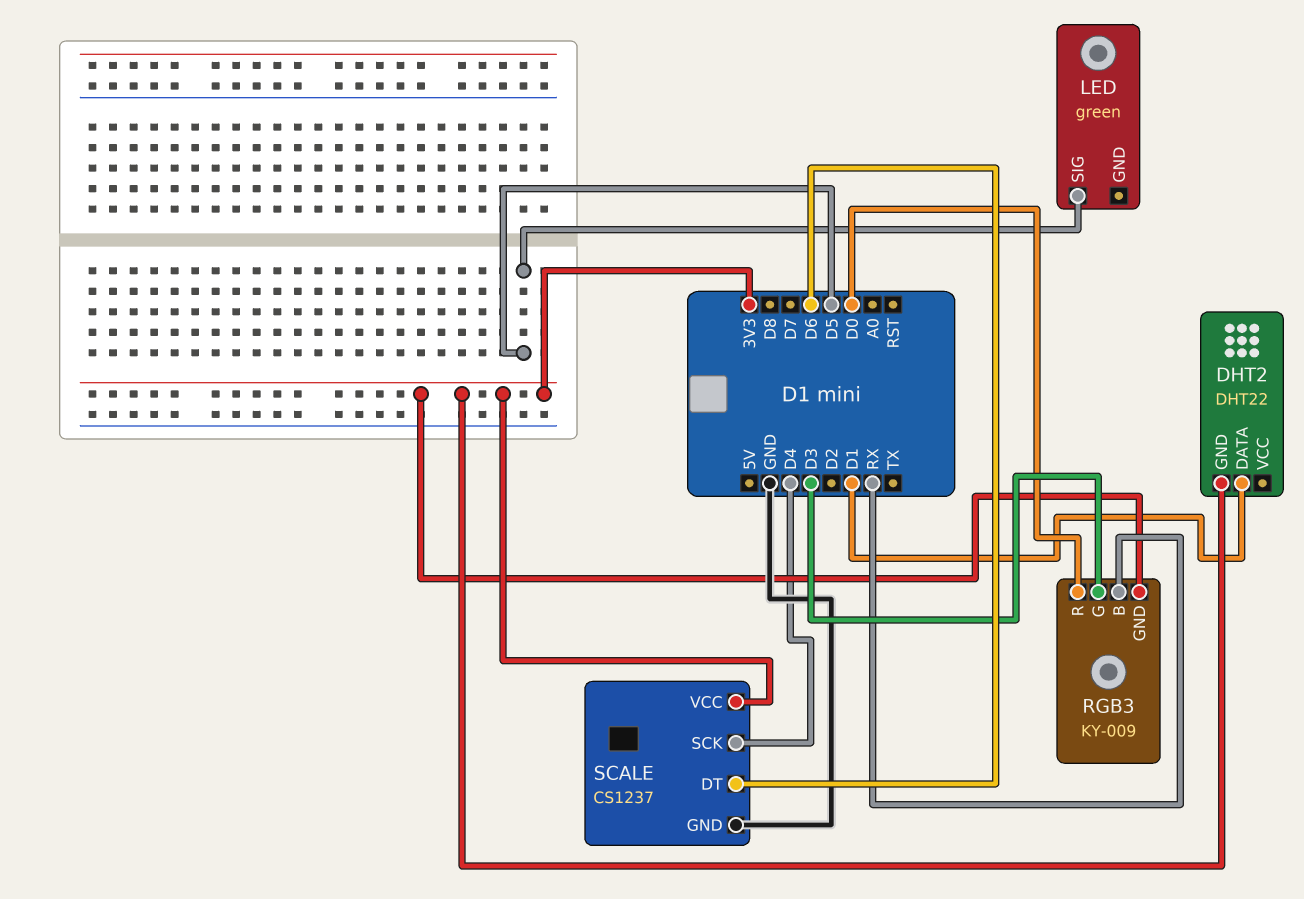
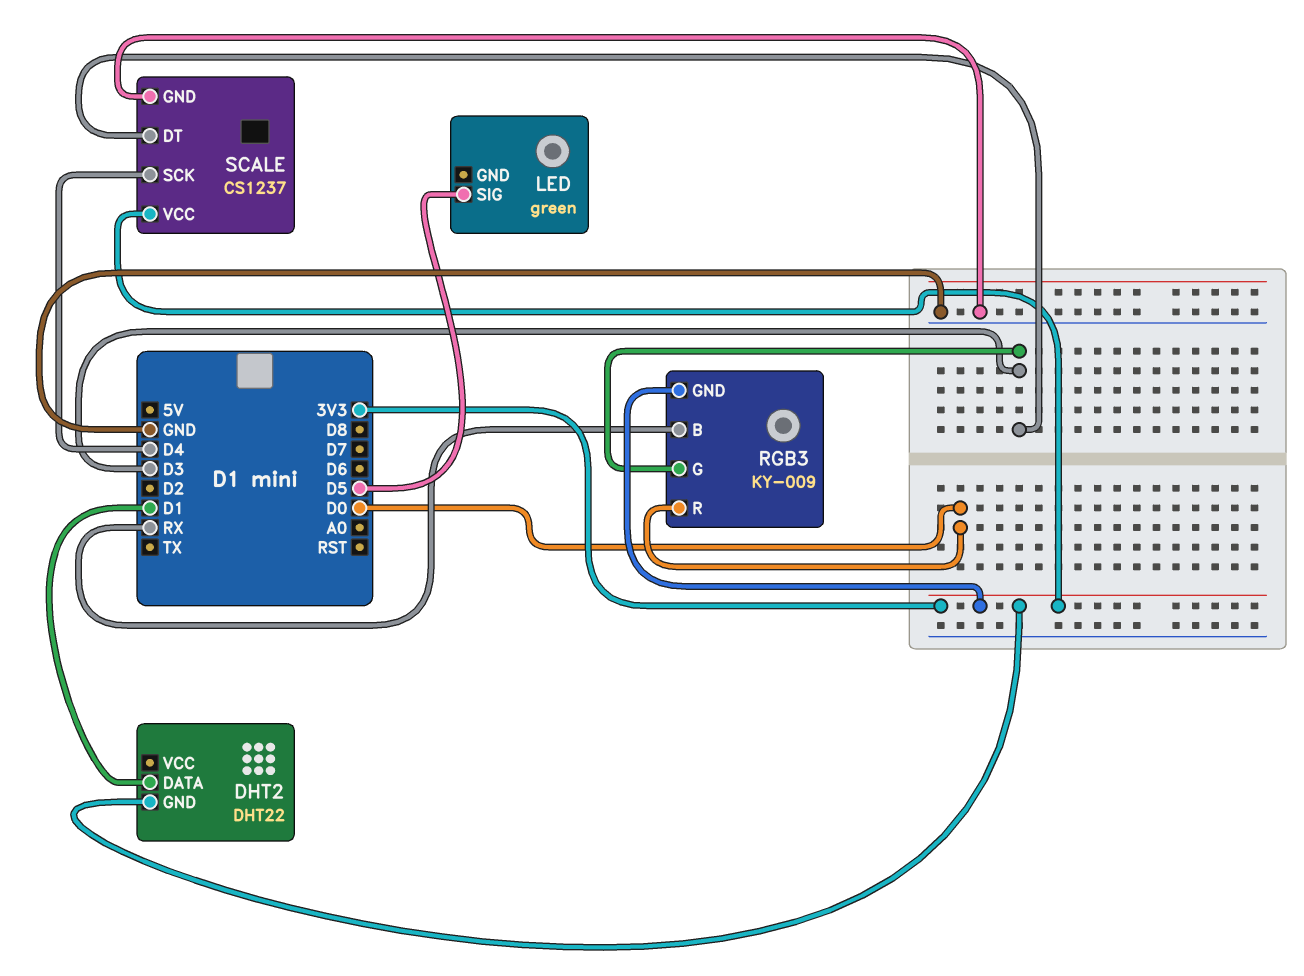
SCALE pin DT: D6 -> D3

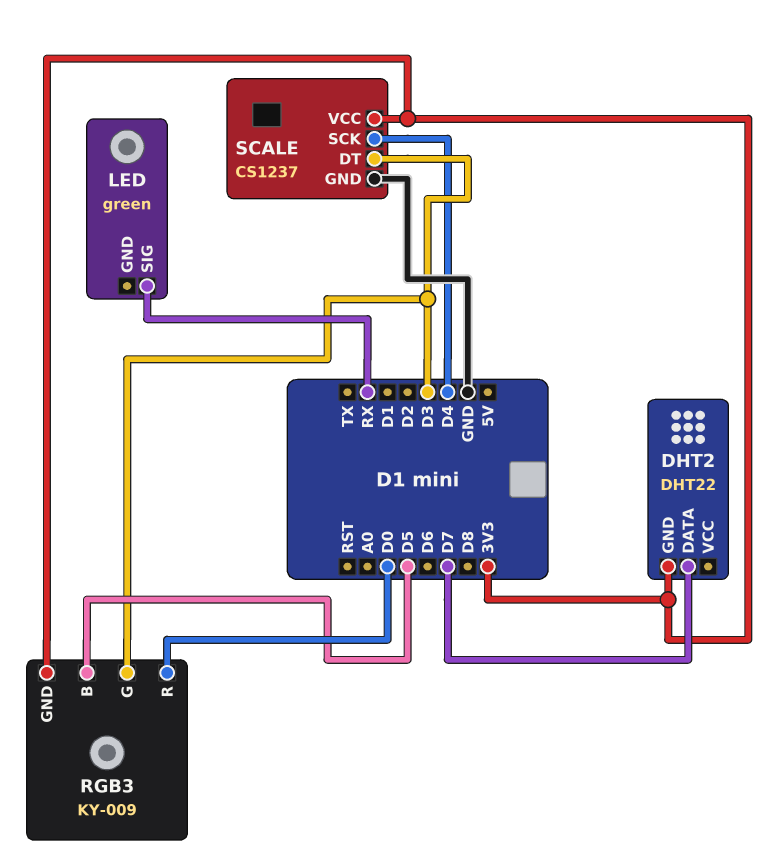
DHT2 pin DATA: D1 -> D7
LED pin SIG: D5 -> RX
RGB3 pin B: RX -> D5

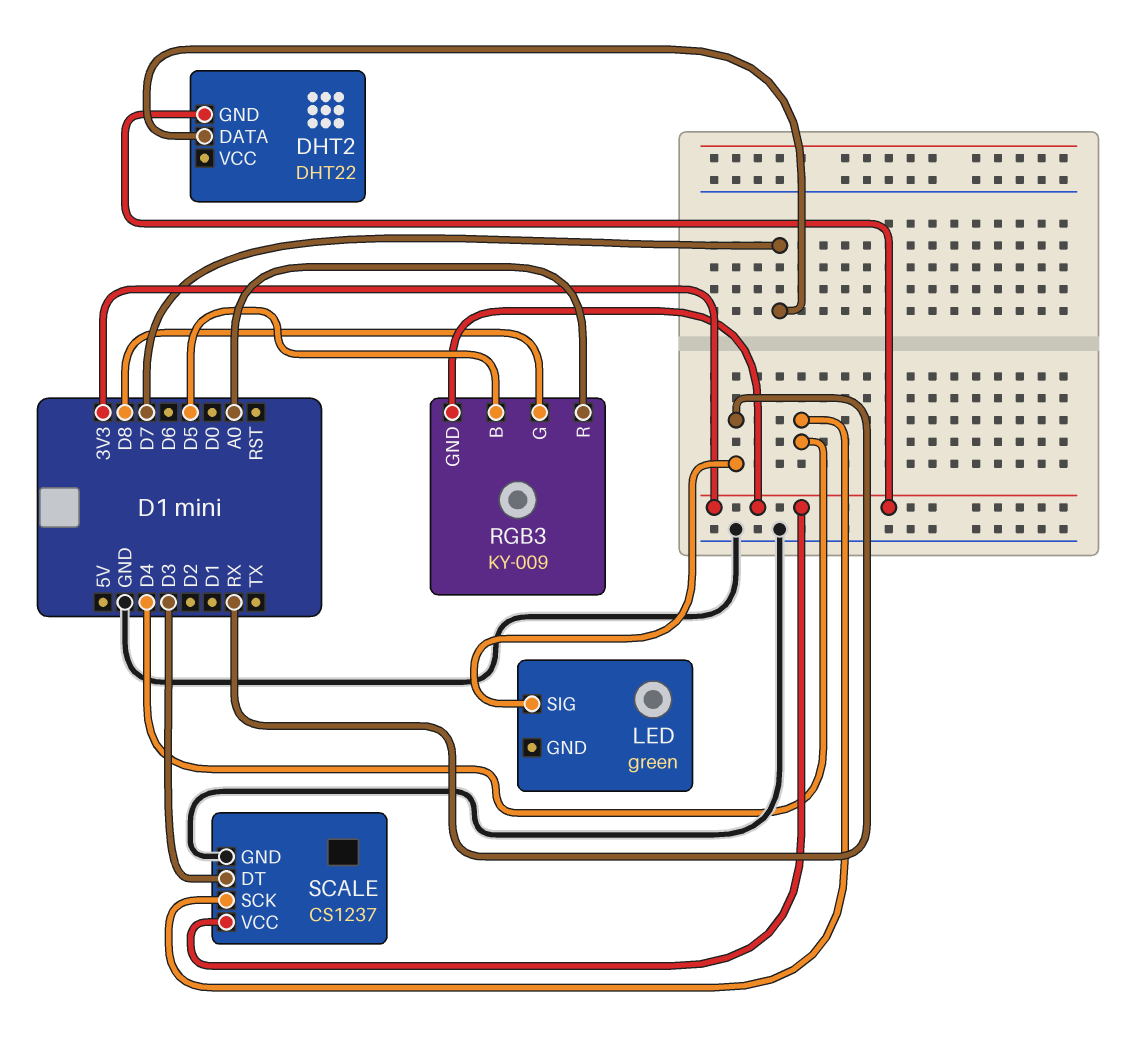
RGB3 pin G: D3 -> D8
RGB3 pin R: D0 -> A0

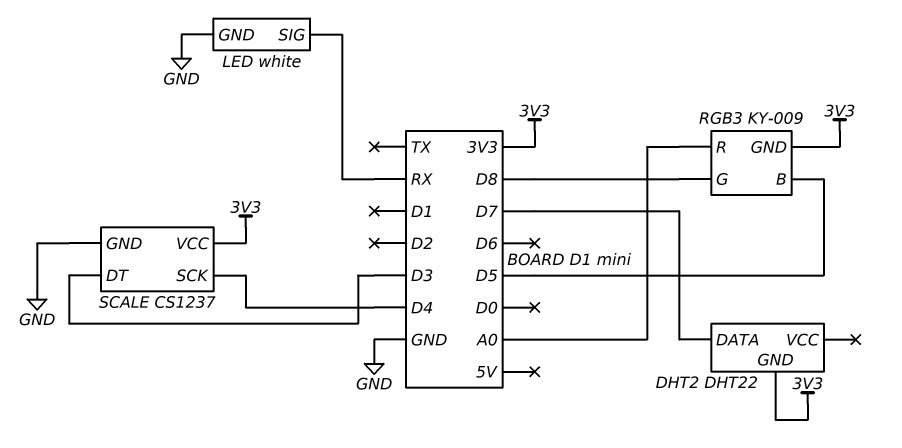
LED: green -> white
LED pin GND: none -> GND

